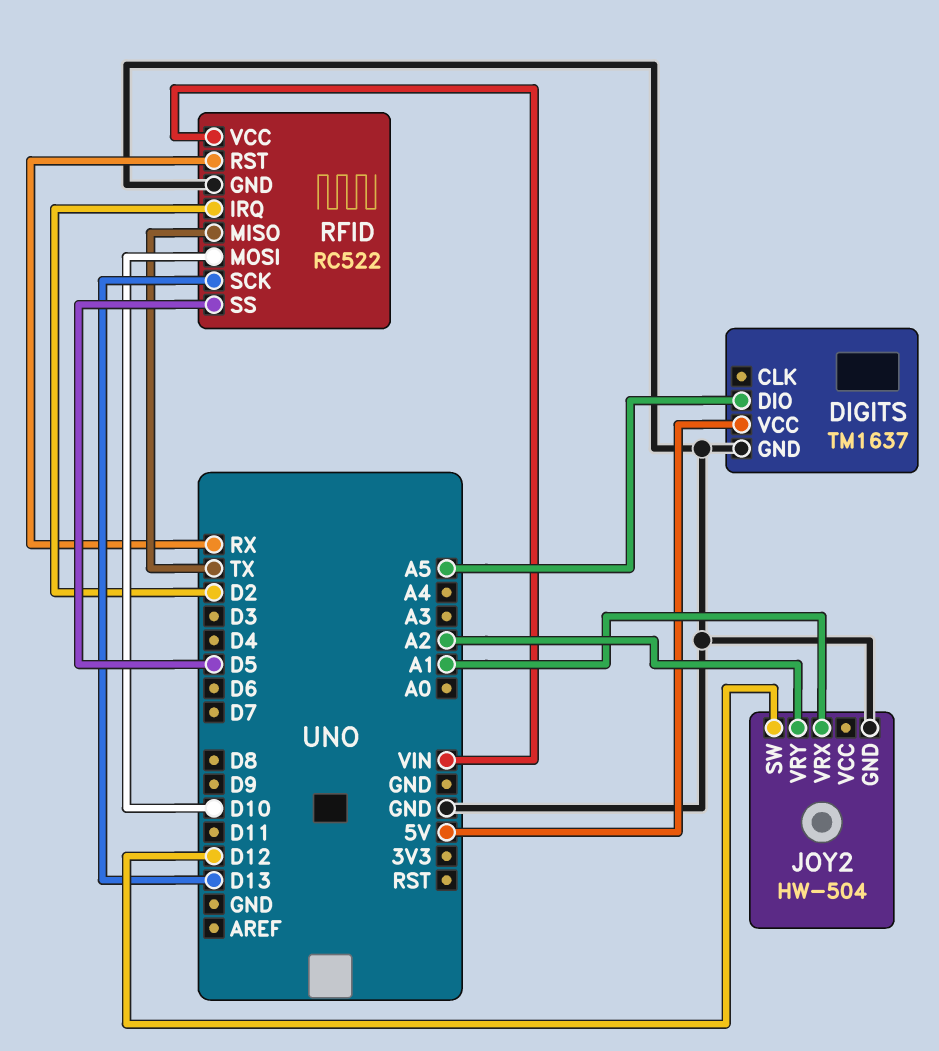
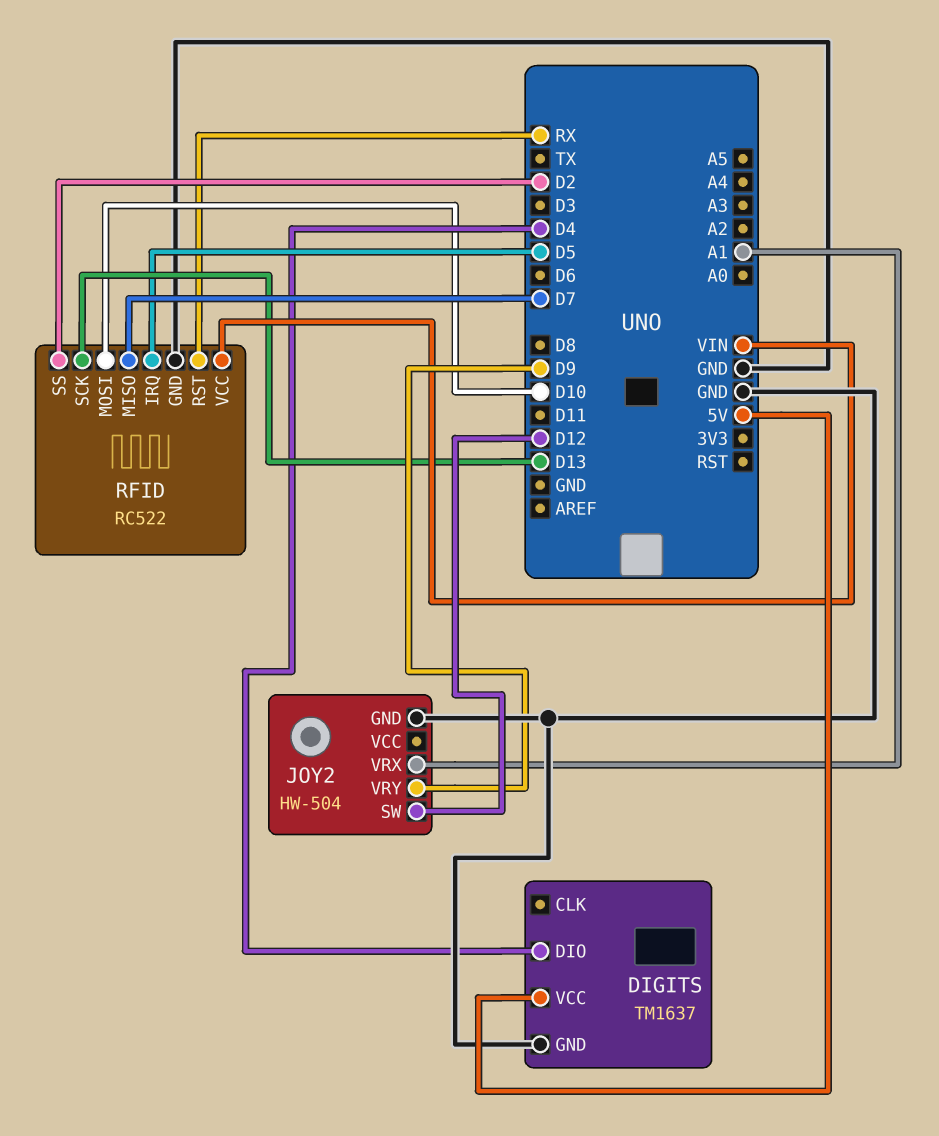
DIGITS pin DIO: A5 -> D4
JOY2 pin VRY: A2 -> D9
RFID pin IRQ: D2 -> D5
RFID pin MISO: TX -> D7
RFID pin SS: D5 -> D2

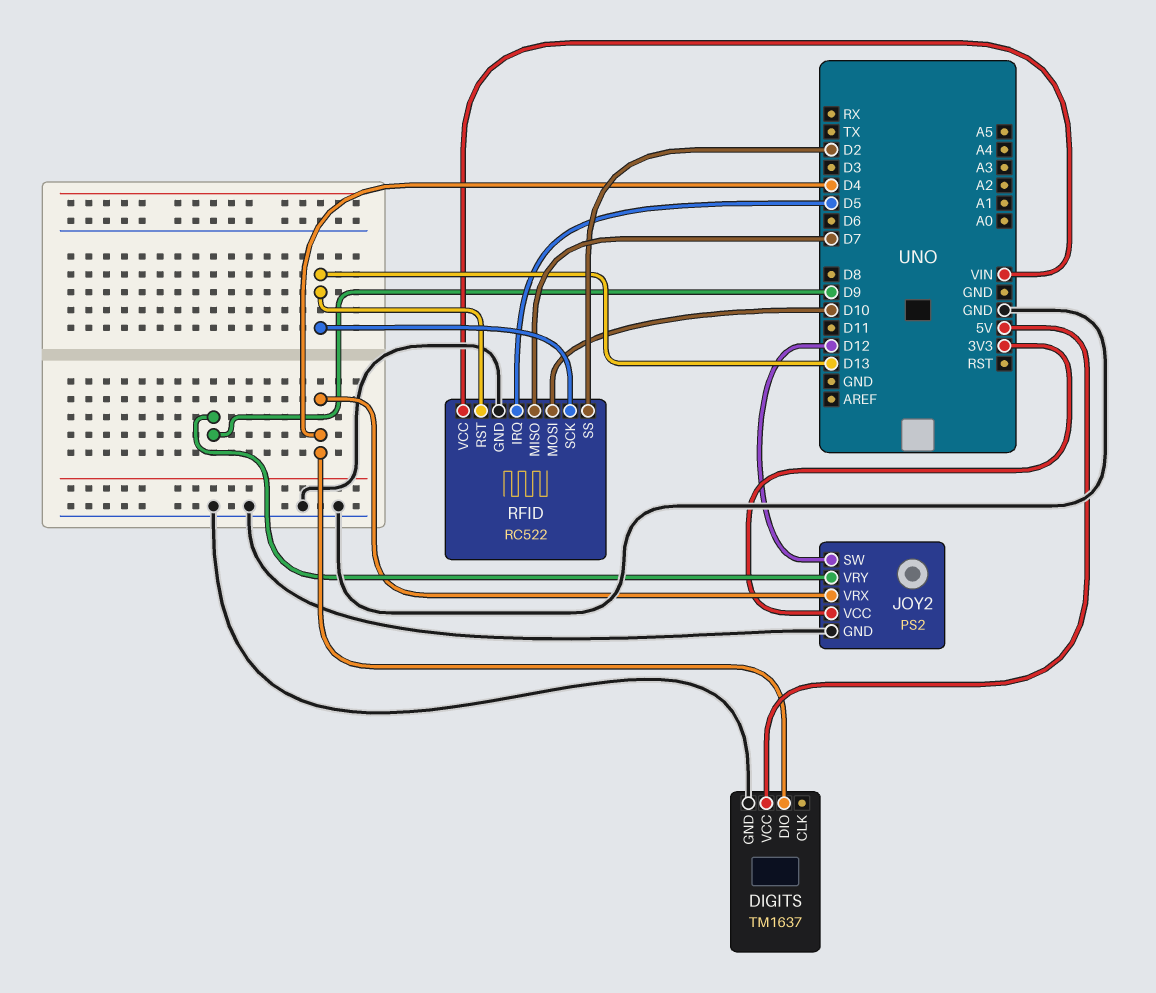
JOY2: HW-504 -> PS2
JOY2 pin VCC: none -> 3V3
JOY2 pin VRX: A1 -> D4
RFID pin RST: RX -> D13

